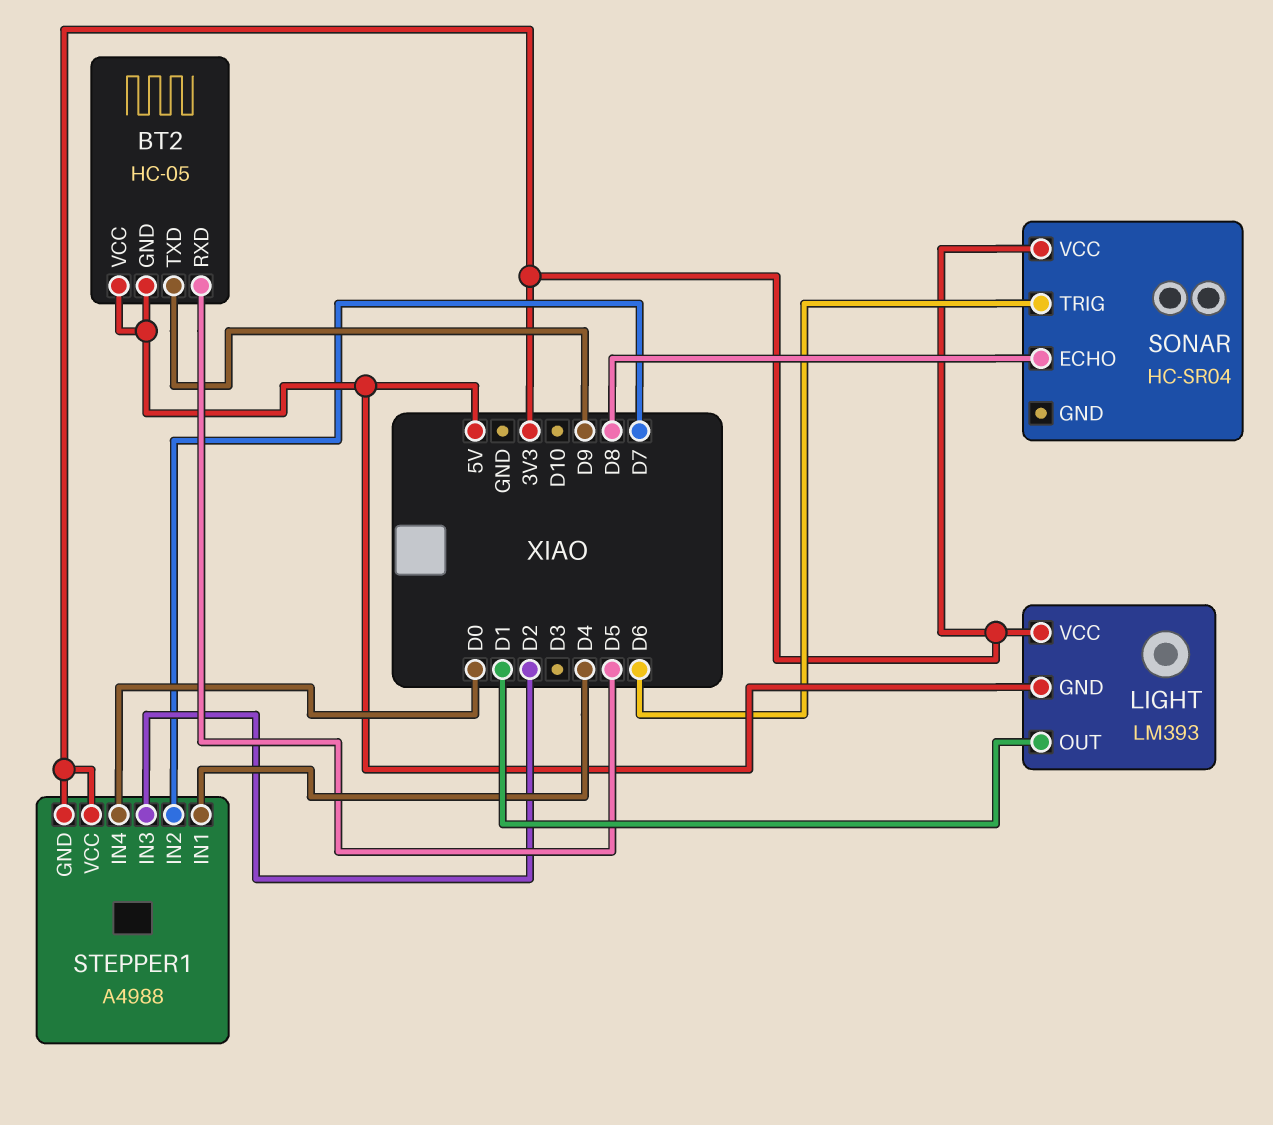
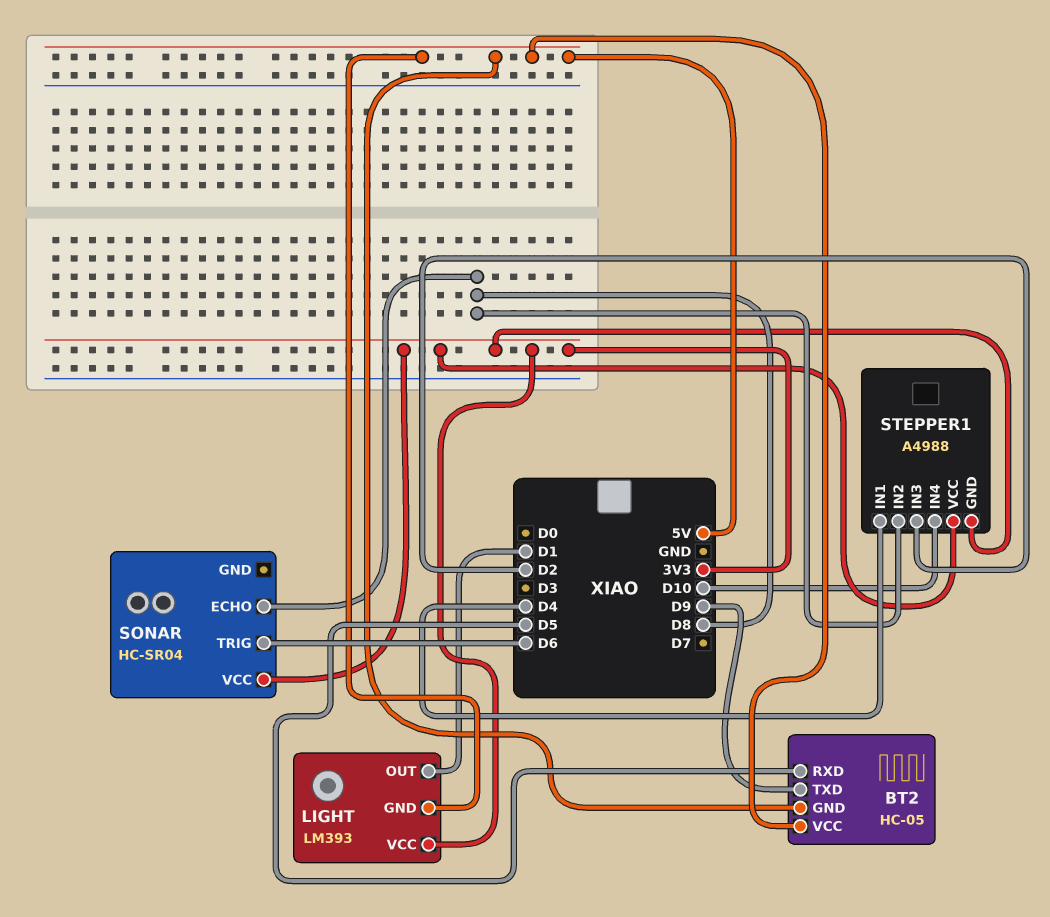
STEPPER1 pin IN2: D7 -> D8
STEPPER1 pin IN4: D0 -> D10

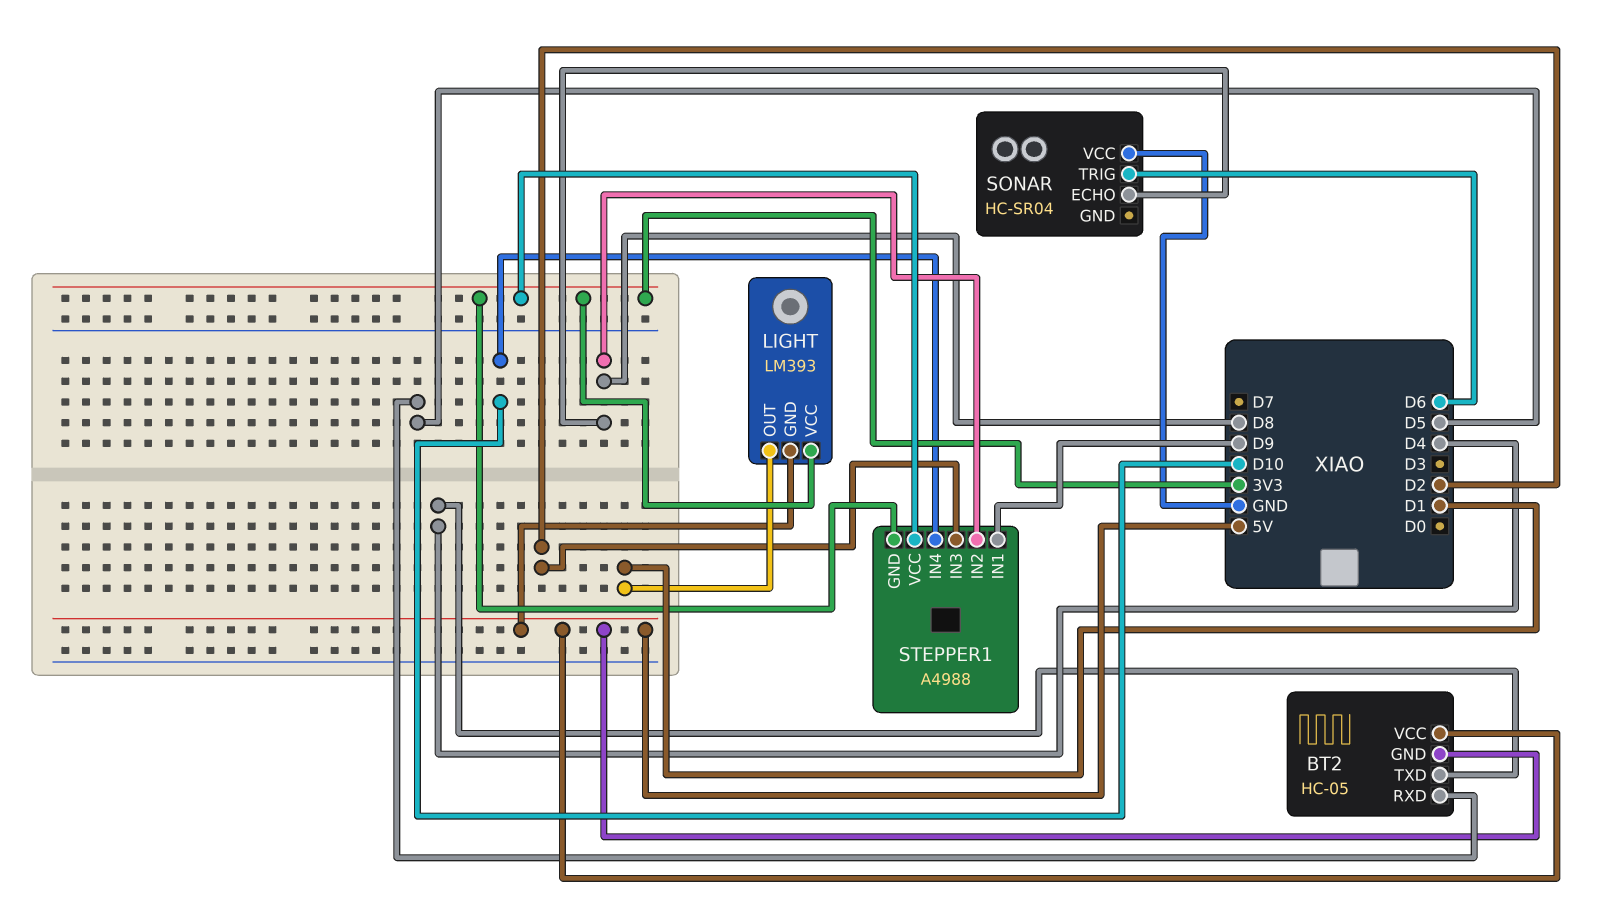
BT2 pin TXD: D9 -> D4
SONAR pin VCC: 3V3 -> GND
STEPPER1 pin IN1: D4 -> D9

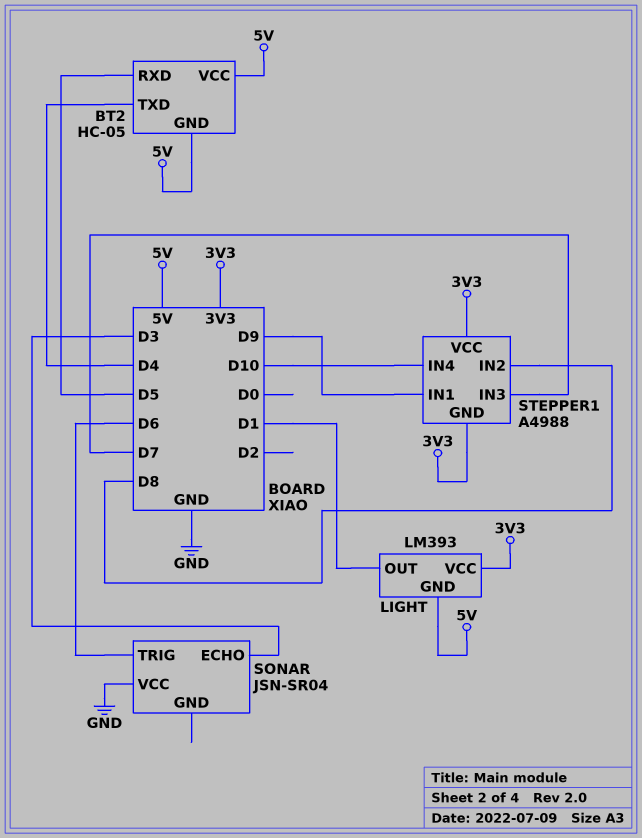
SONAR: HC-SR04 -> JSN-SR04
SONAR pin ECHO: D8 -> D3
STEPPER1 pin IN3: D2 -> D7

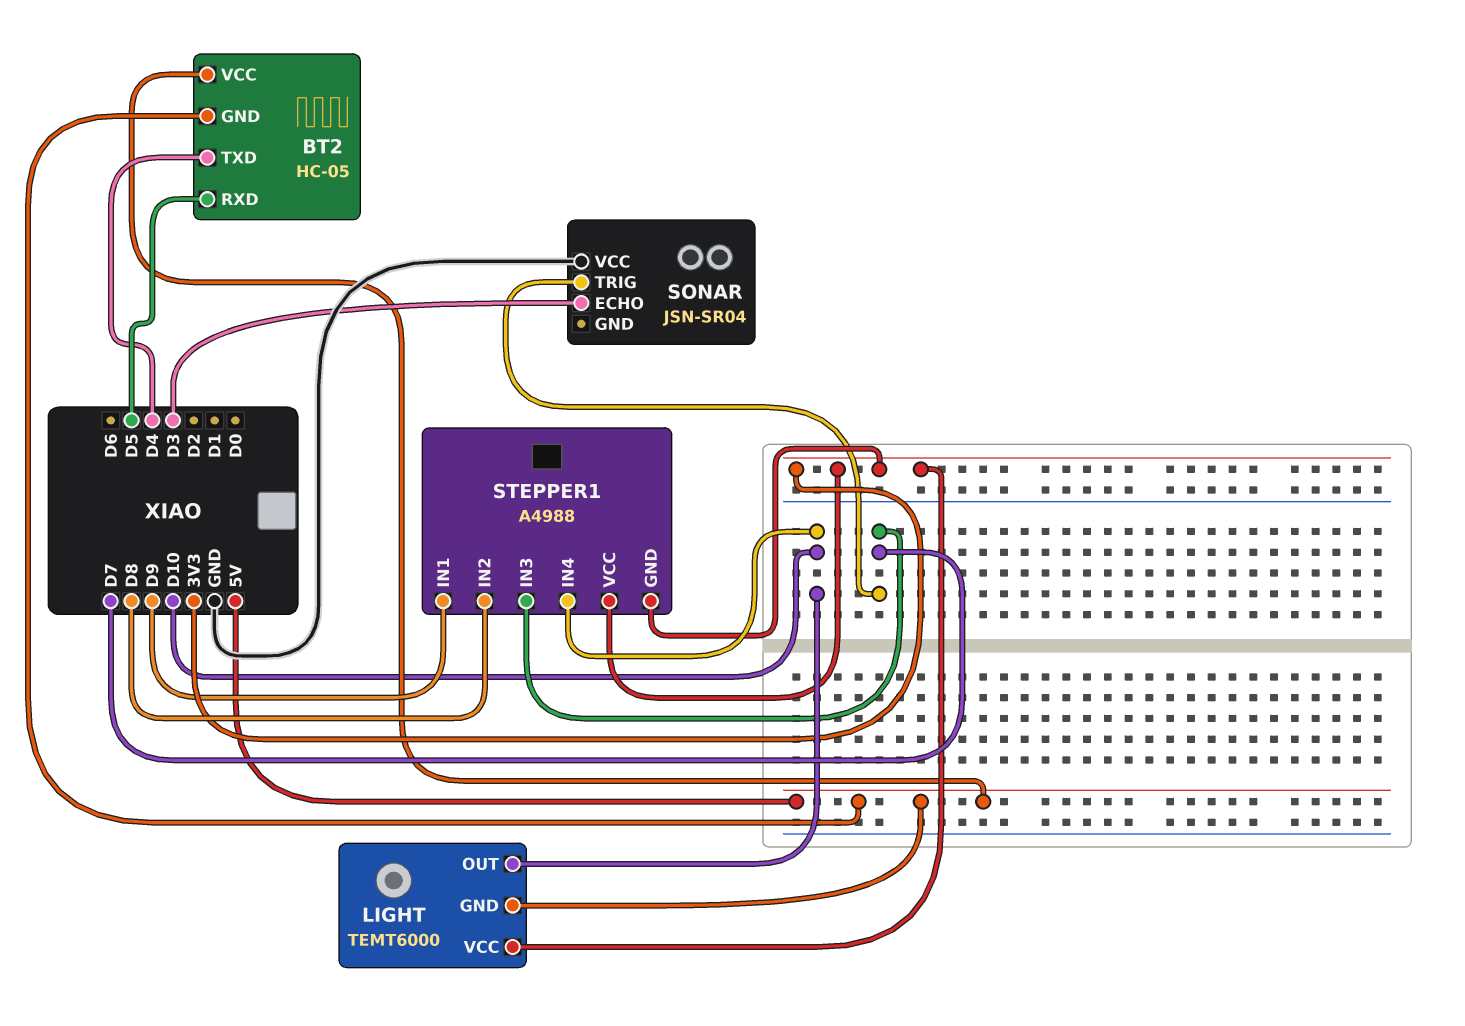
LIGHT: LM393 -> TEMT6000
LIGHT pin OUT: D1 -> D10
SONAR pin TRIG: D6 -> D7

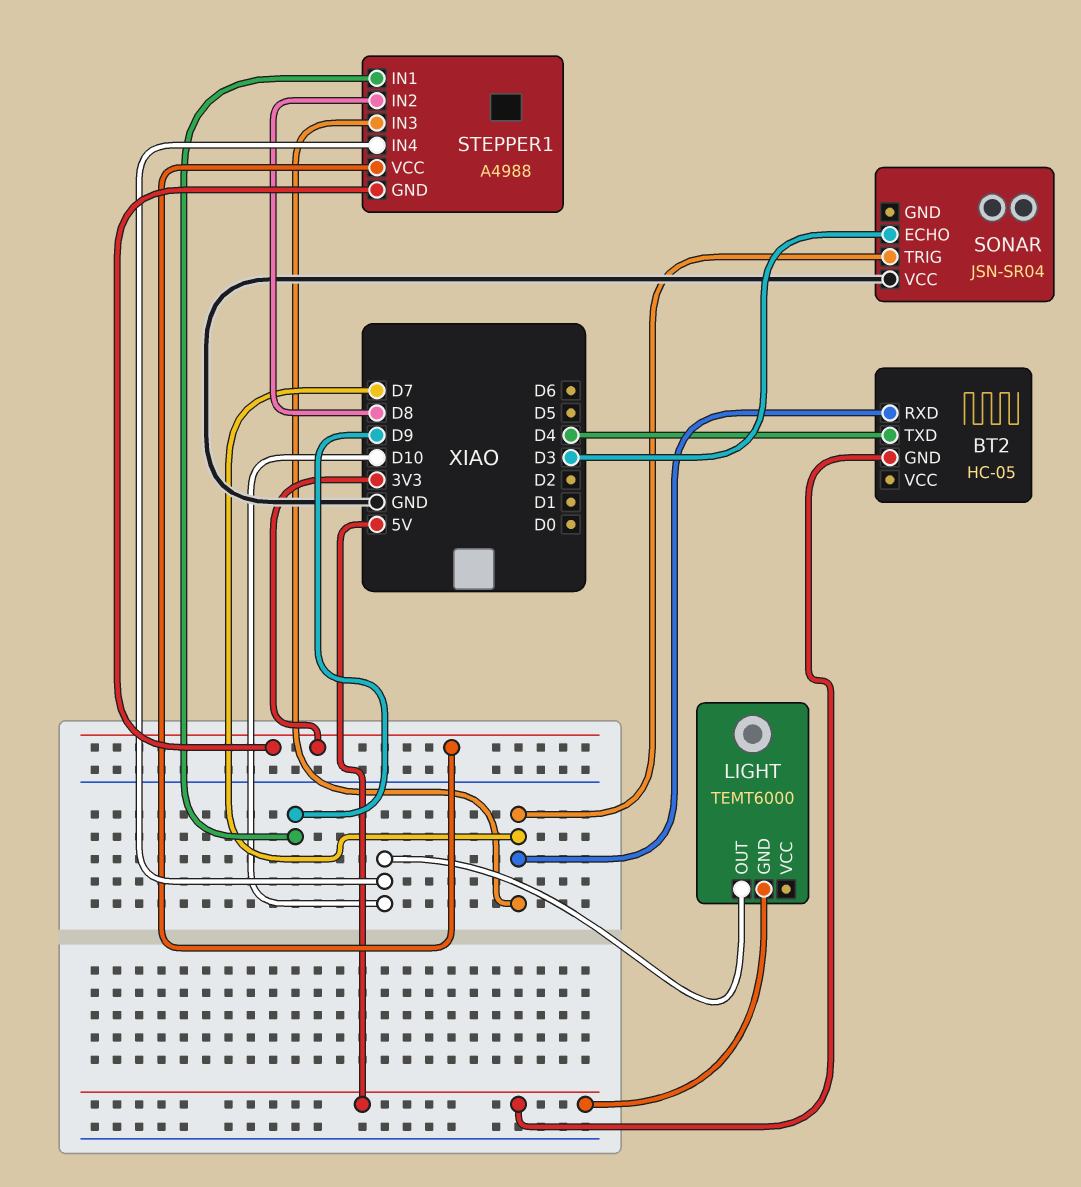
BT2 pin RXD: D5 -> D7
BT2 pin VCC: 5V -> none
LIGHT pin VCC: 3V3 -> none

